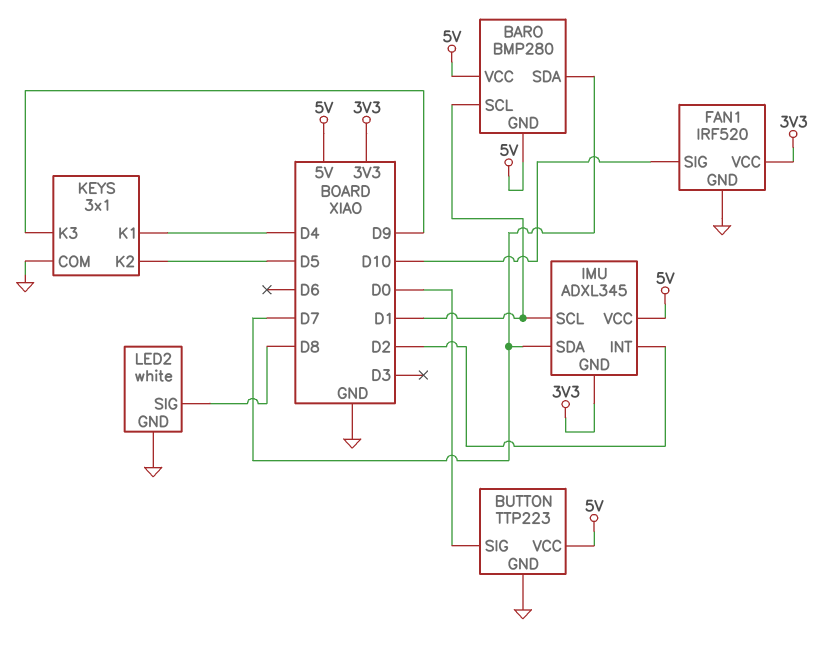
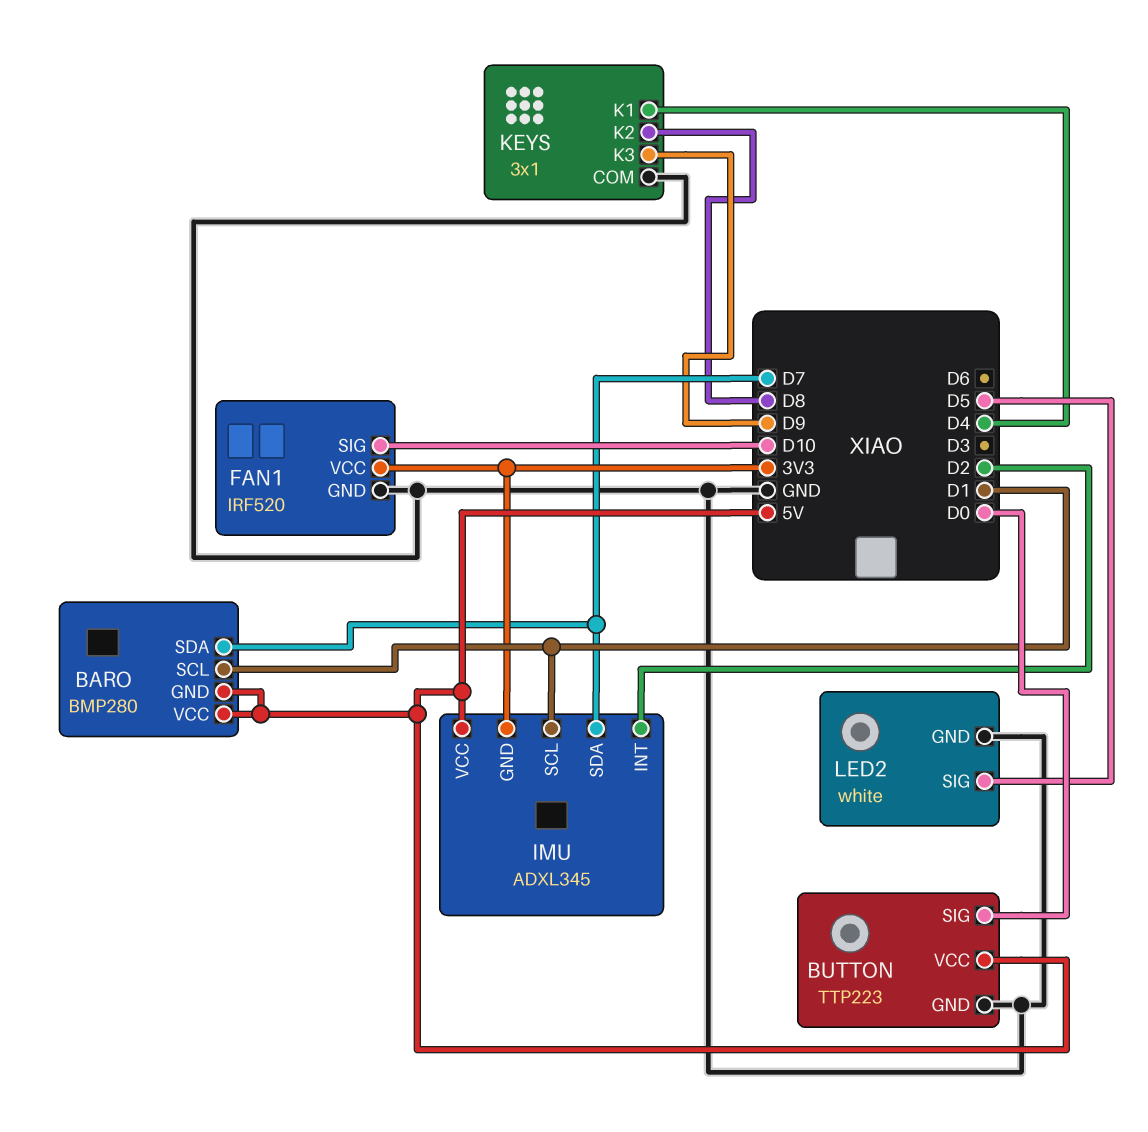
KEYS pin K2: D5 -> D8
LED2 pin SIG: D8 -> D5

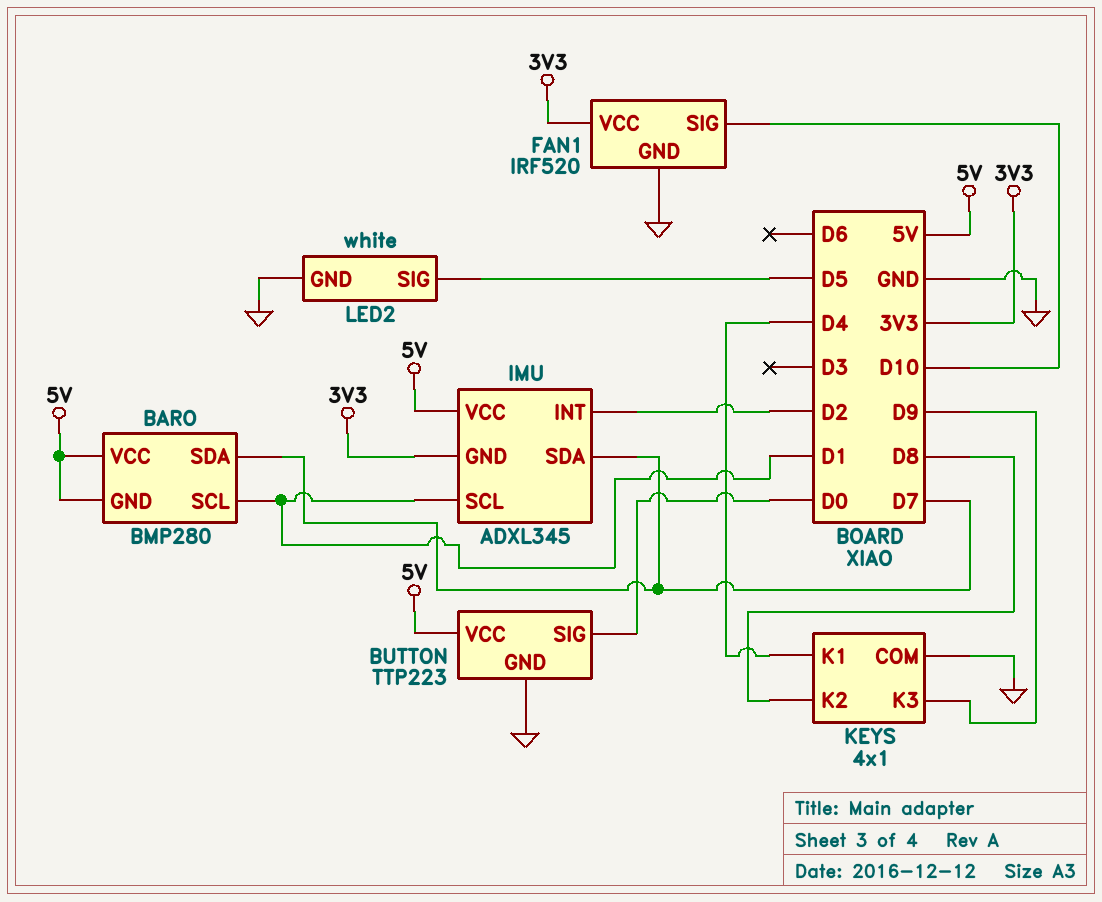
KEYS: 3x1 -> 4x1

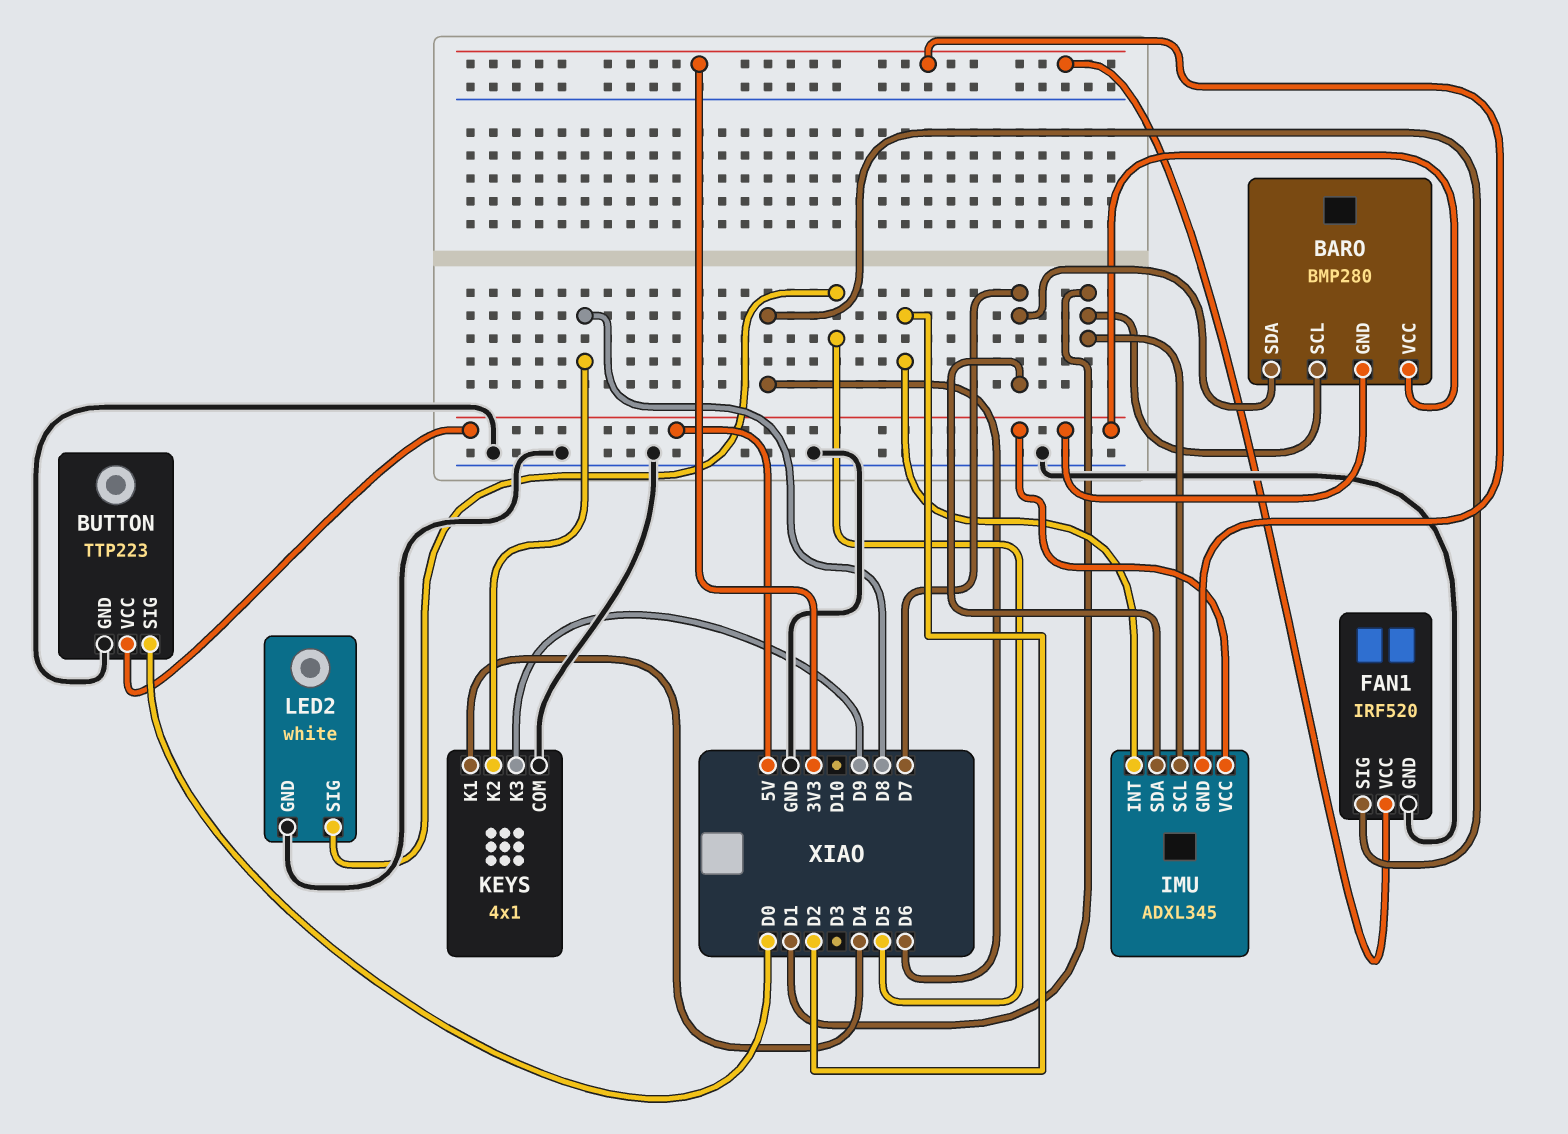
FAN1 pin SIG: D10 -> D6

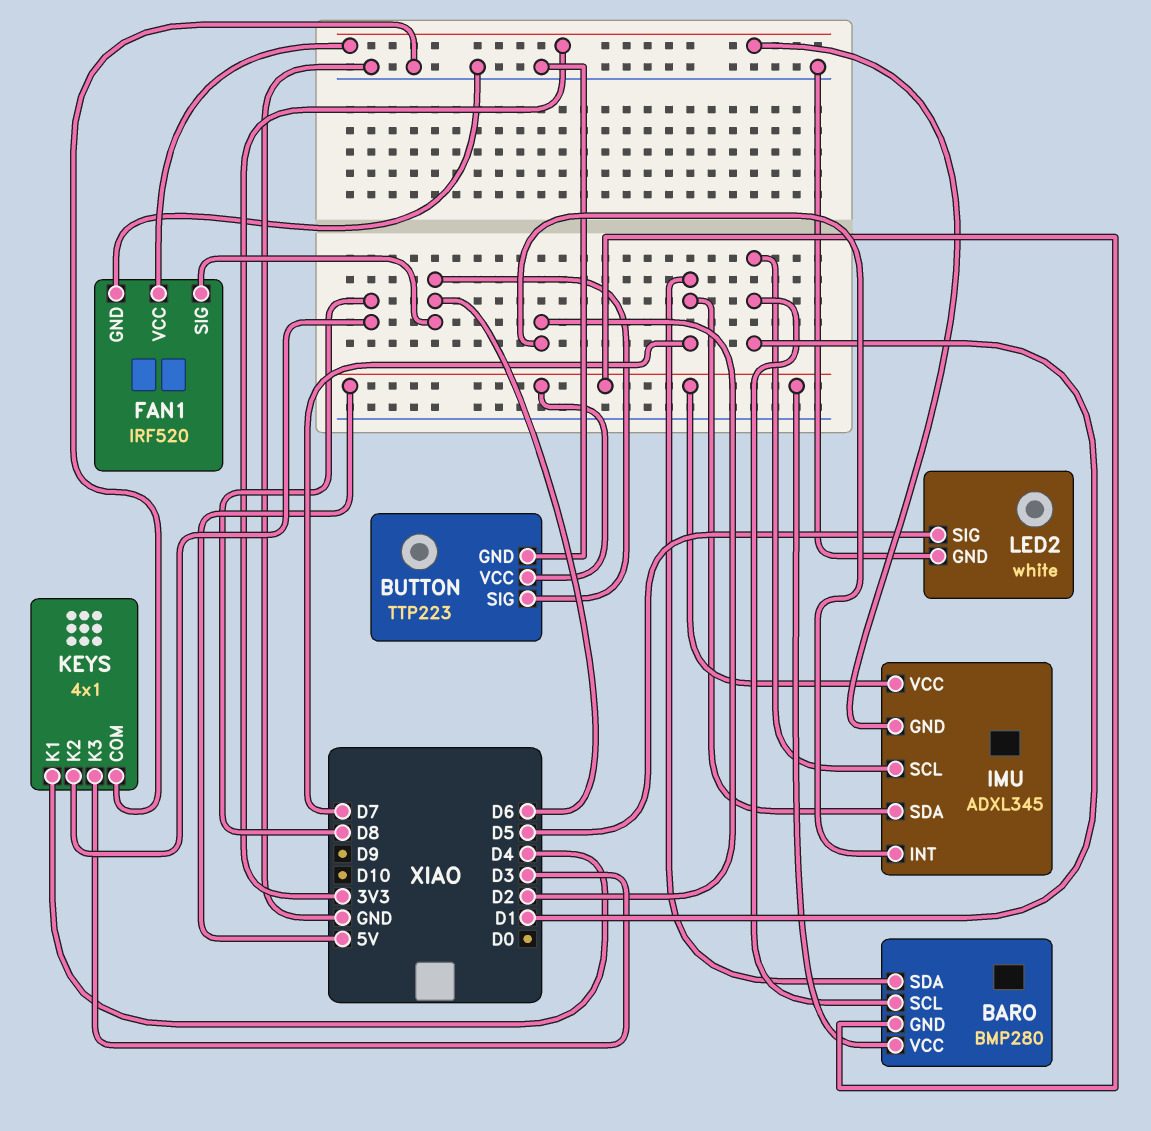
BUTTON pin SIG: D0 -> D6
KEYS pin K3: D9 -> D3

